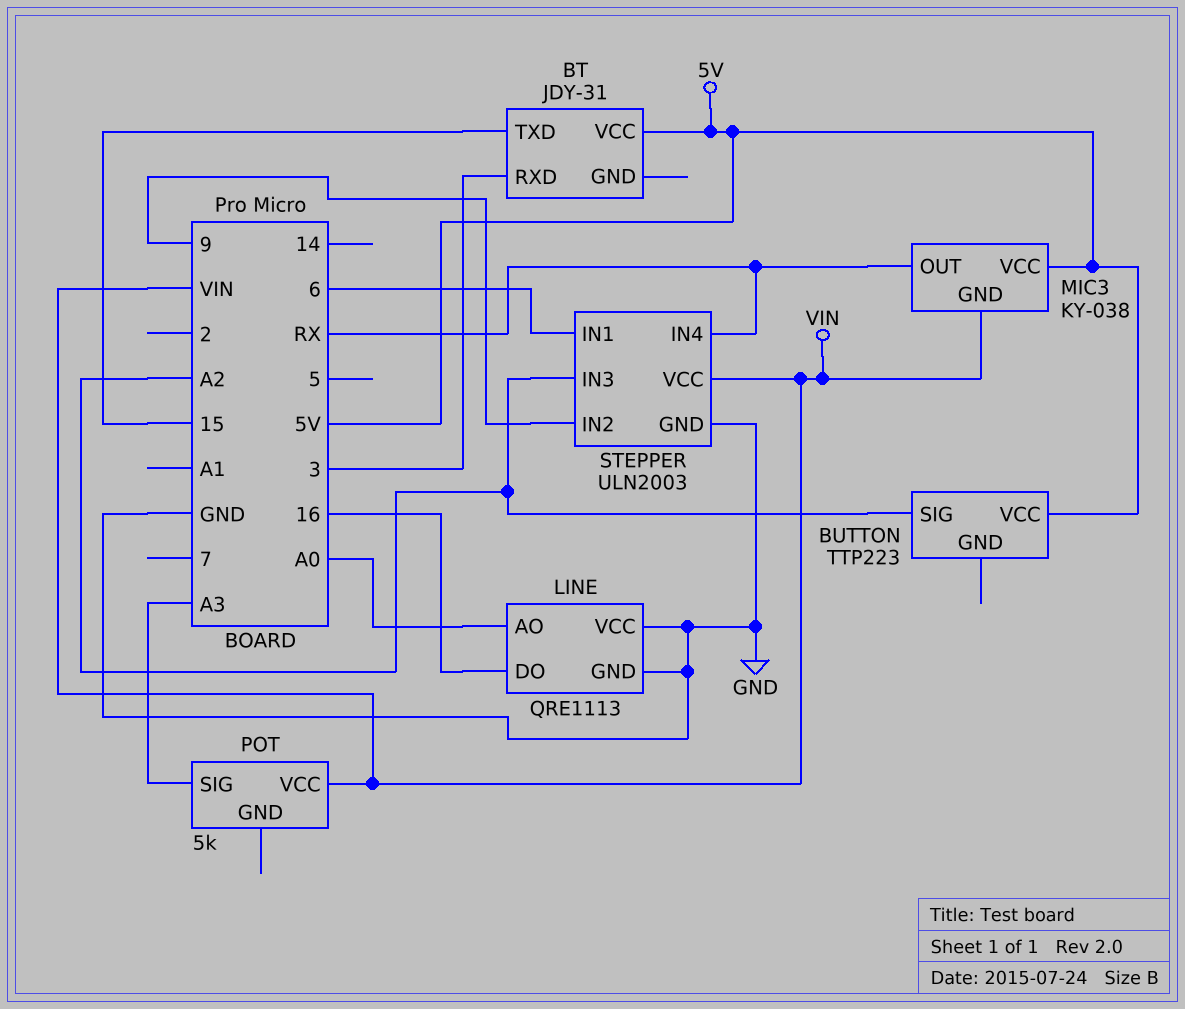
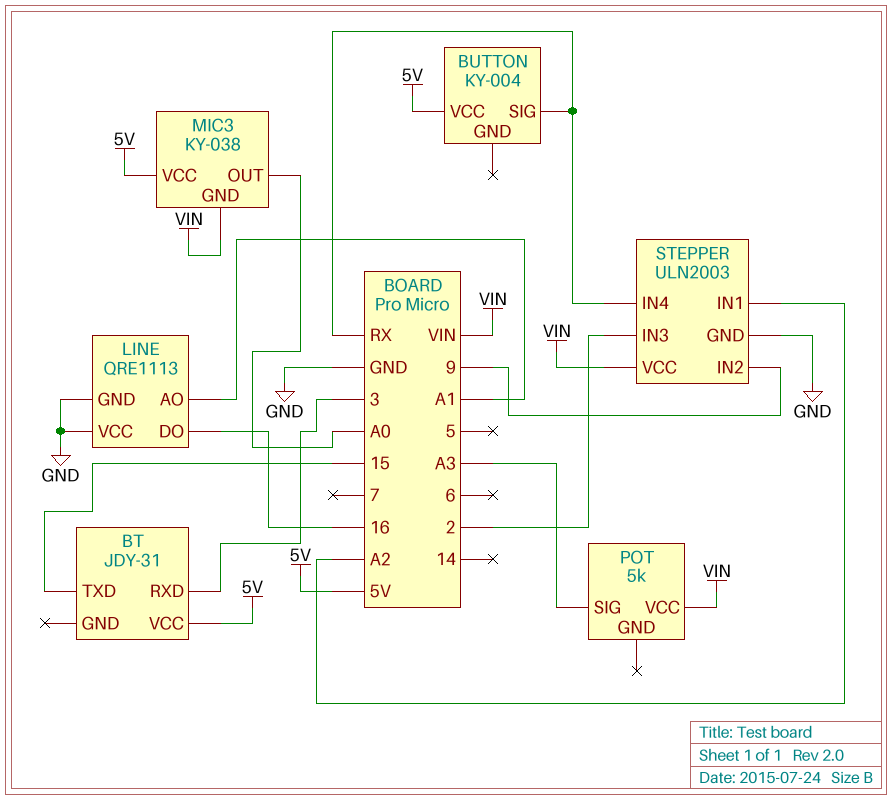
BUTTON: TTP223 -> KY-004
BUTTON pin SIG: A2 -> RX
LINE pin AO: A0 -> A1
MIC3 pin OUT: RX -> A0
STEPPER pin IN1: 6 -> A2
STEPPER pin IN3: A2 -> 2

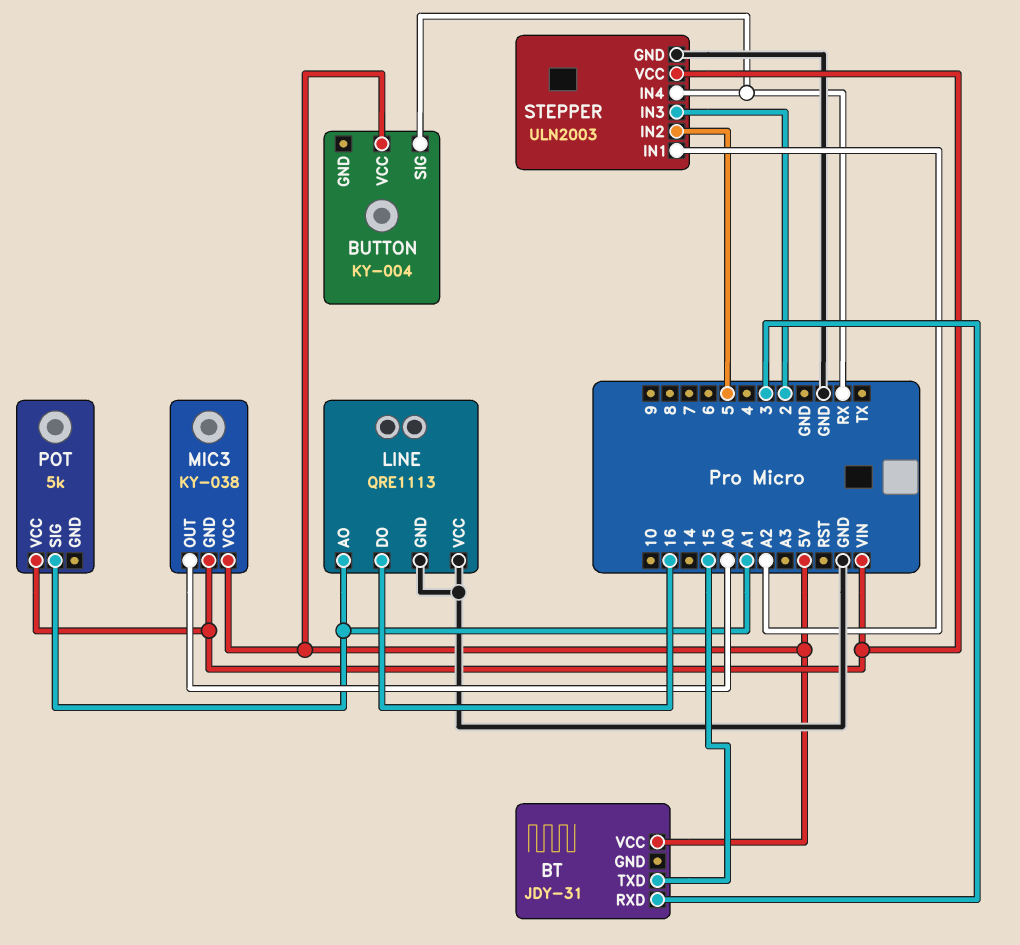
POT pin SIG: A3 -> A1
STEPPER pin IN2: 9 -> 5

